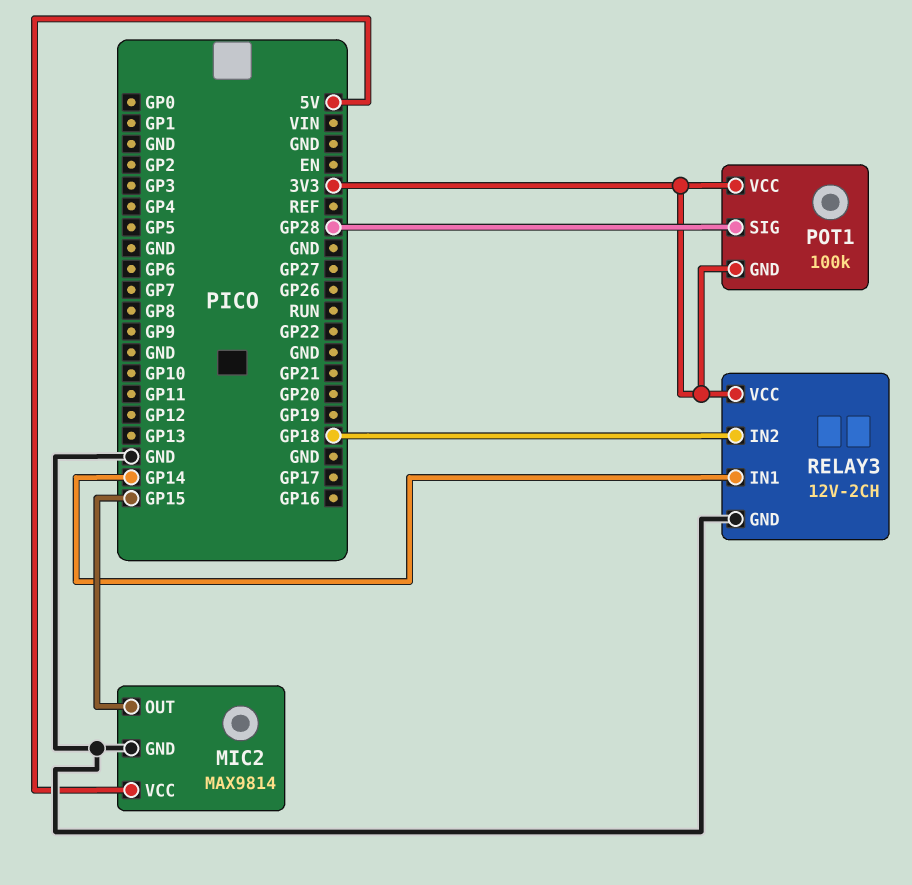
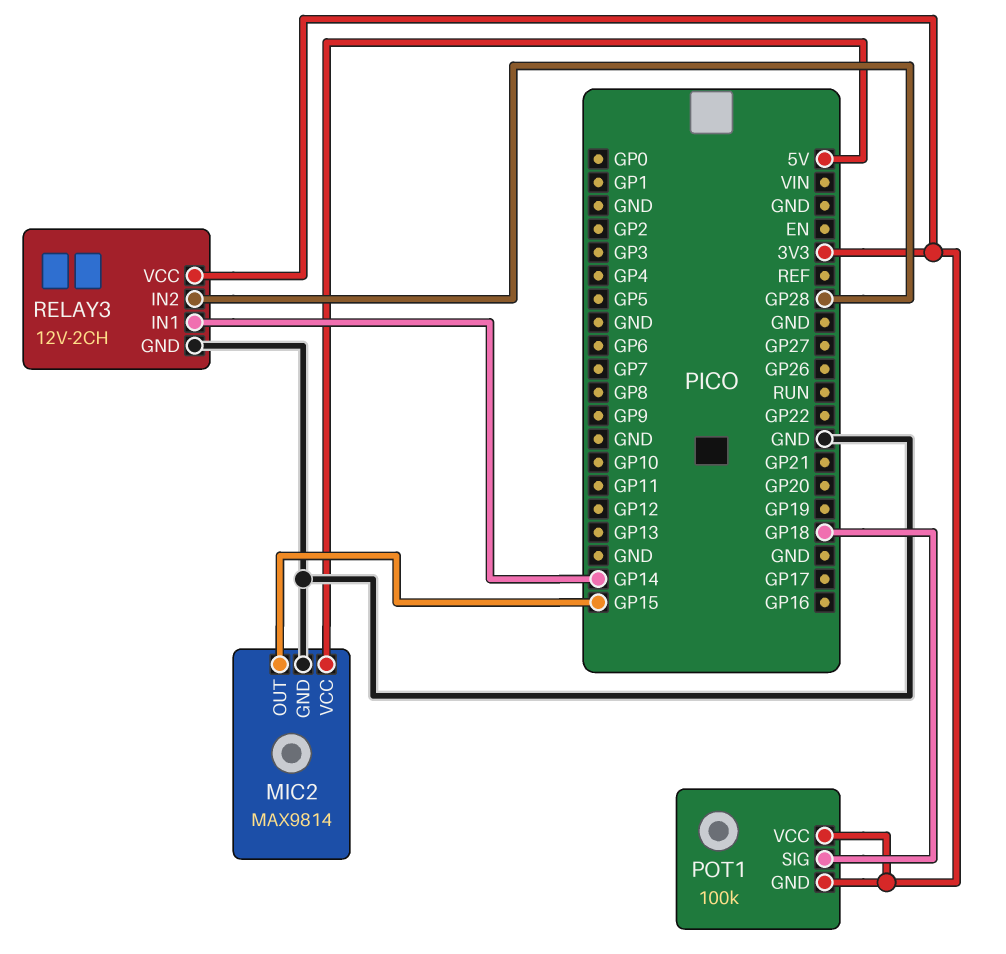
POT1 pin SIG: GP28 -> GP18
RELAY3 pin IN2: GP18 -> GP28

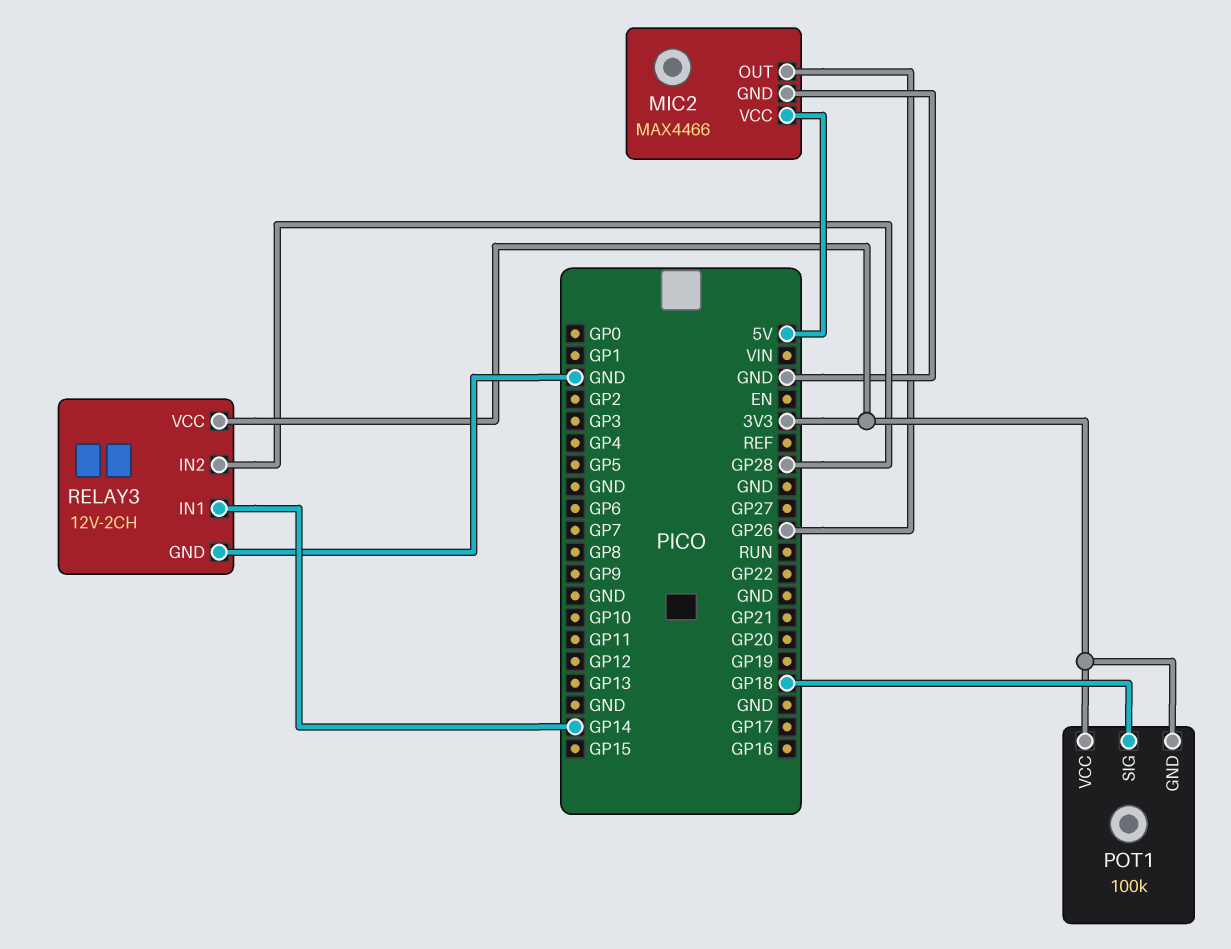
MIC2: MAX9814 -> MAX4466
MIC2 pin OUT: GP15 -> GP26

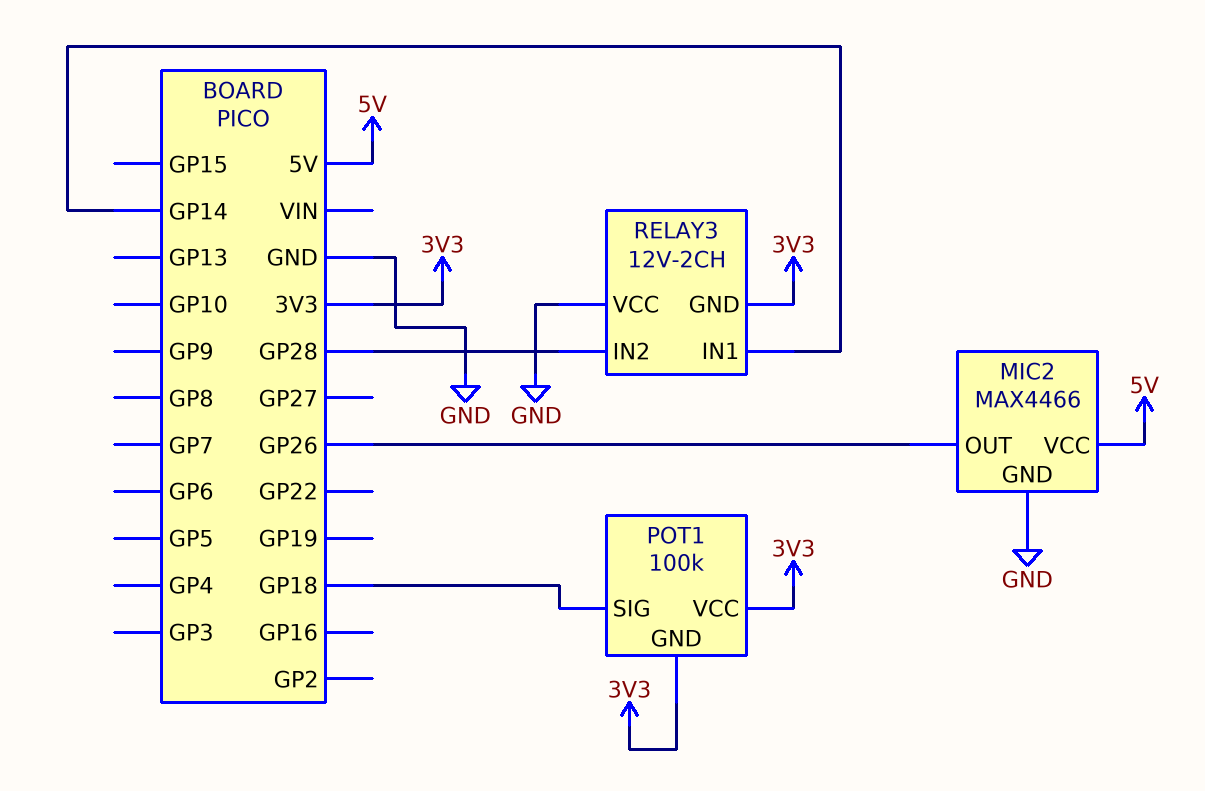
RELAY3 pin GND: GND -> 3V3
RELAY3 pin VCC: 3V3 -> GND

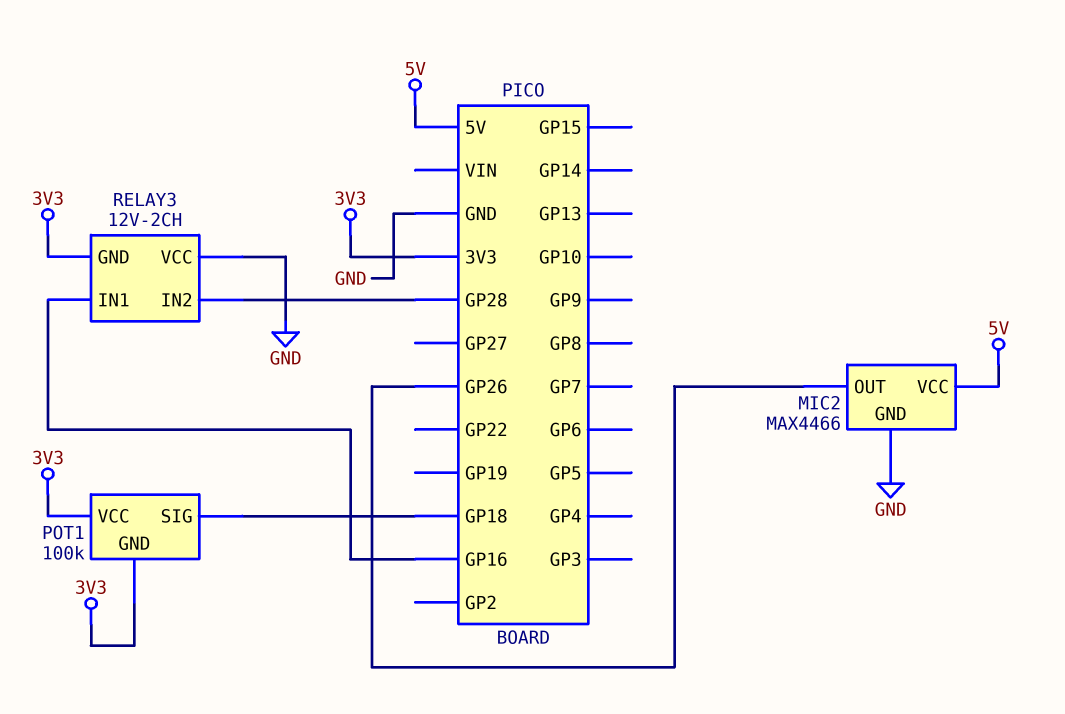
RELAY3 pin IN1: GP14 -> GP16

